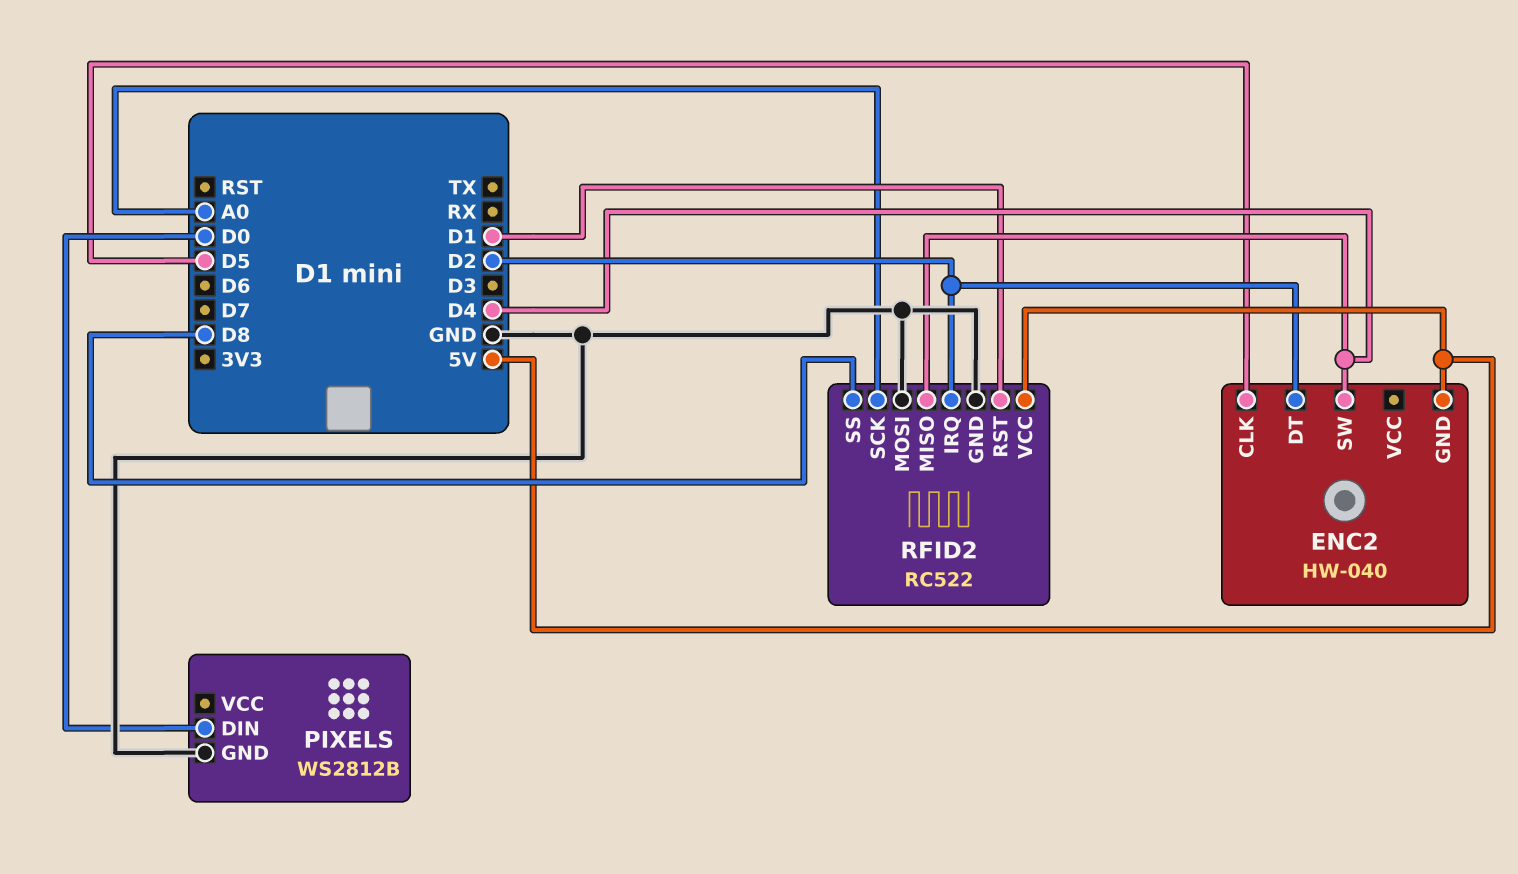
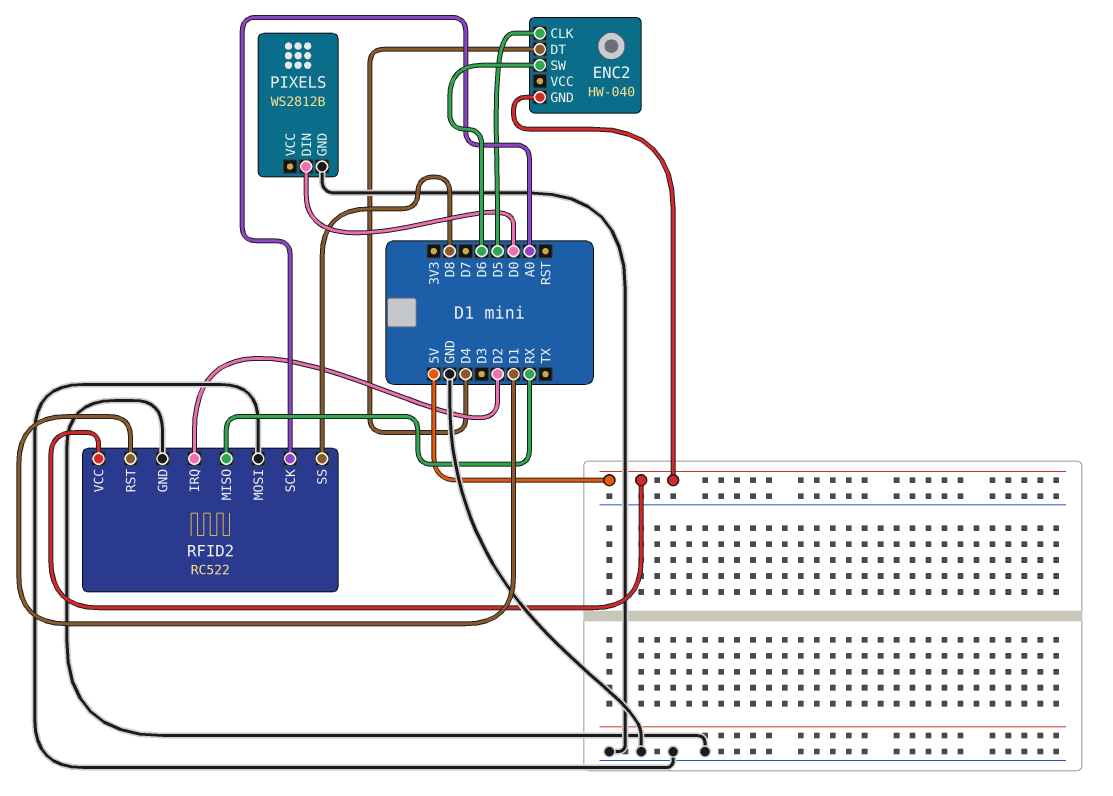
ENC2 pin DT: D2 -> D4
ENC2 pin SW: D4 -> D6
RFID2 pin MISO: D4 -> RX

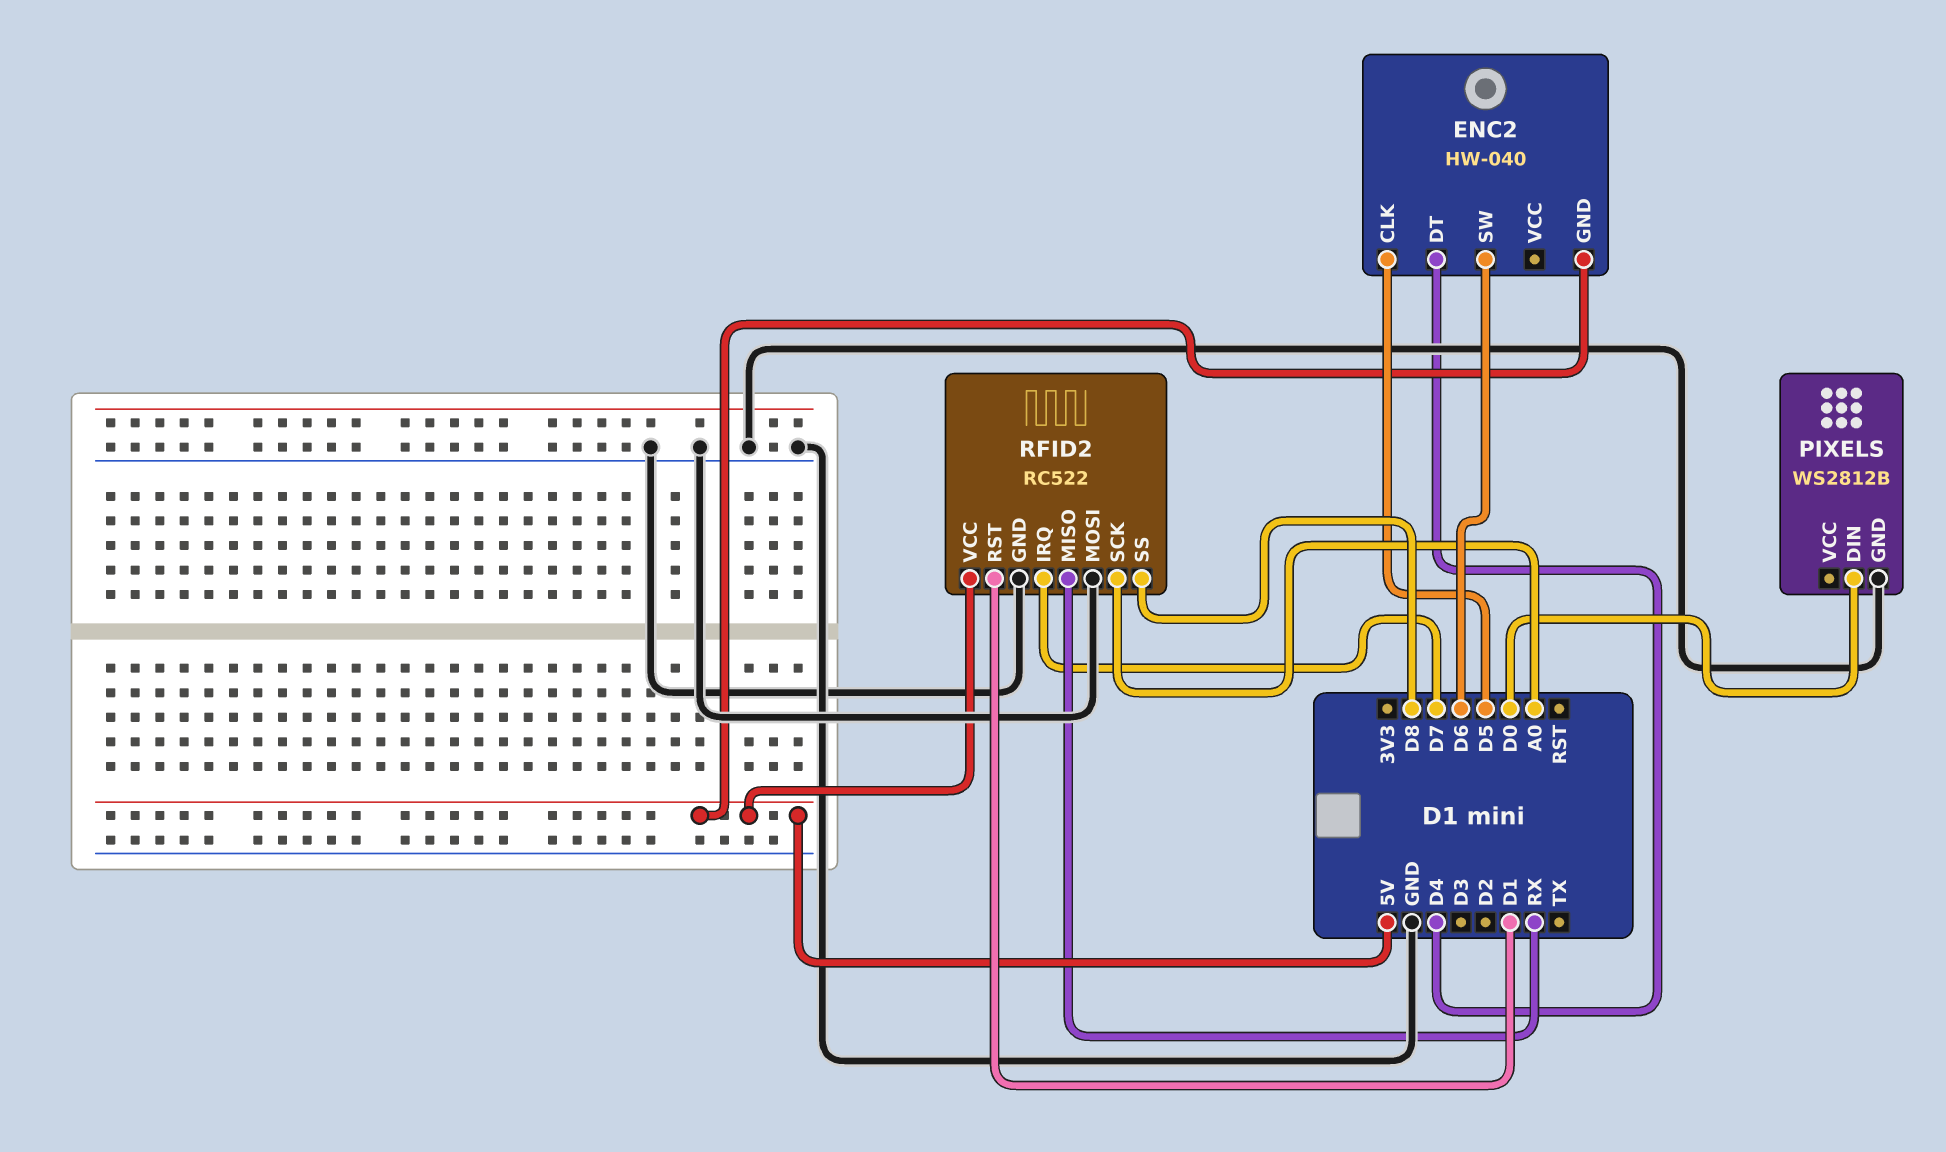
RFID2 pin IRQ: D2 -> D7

